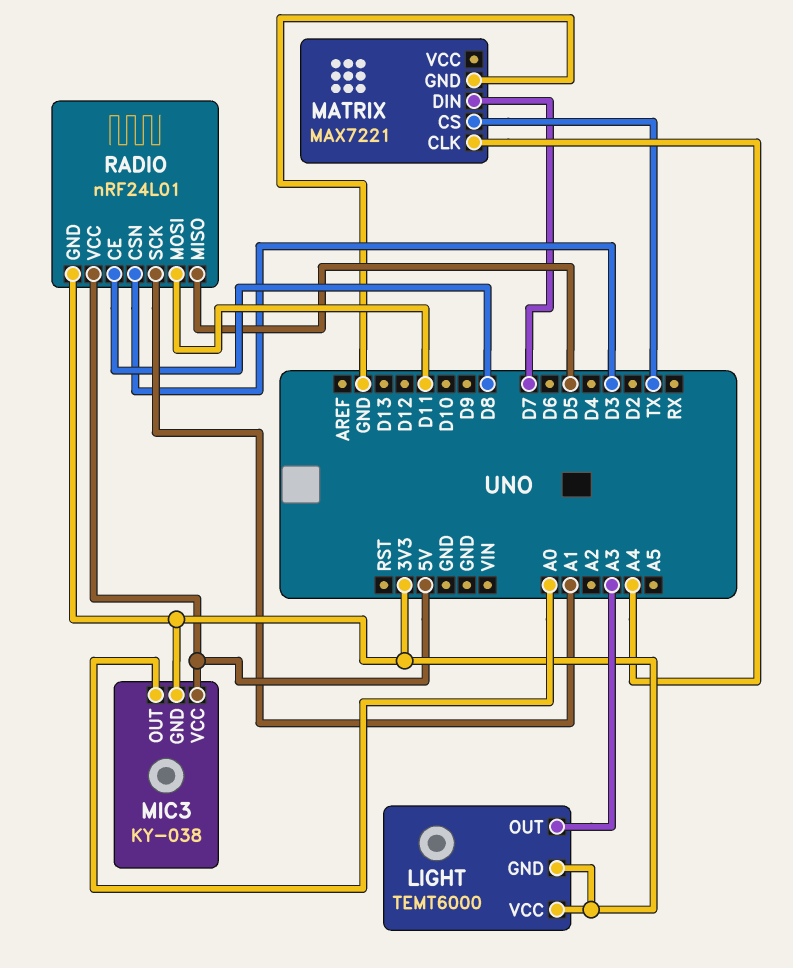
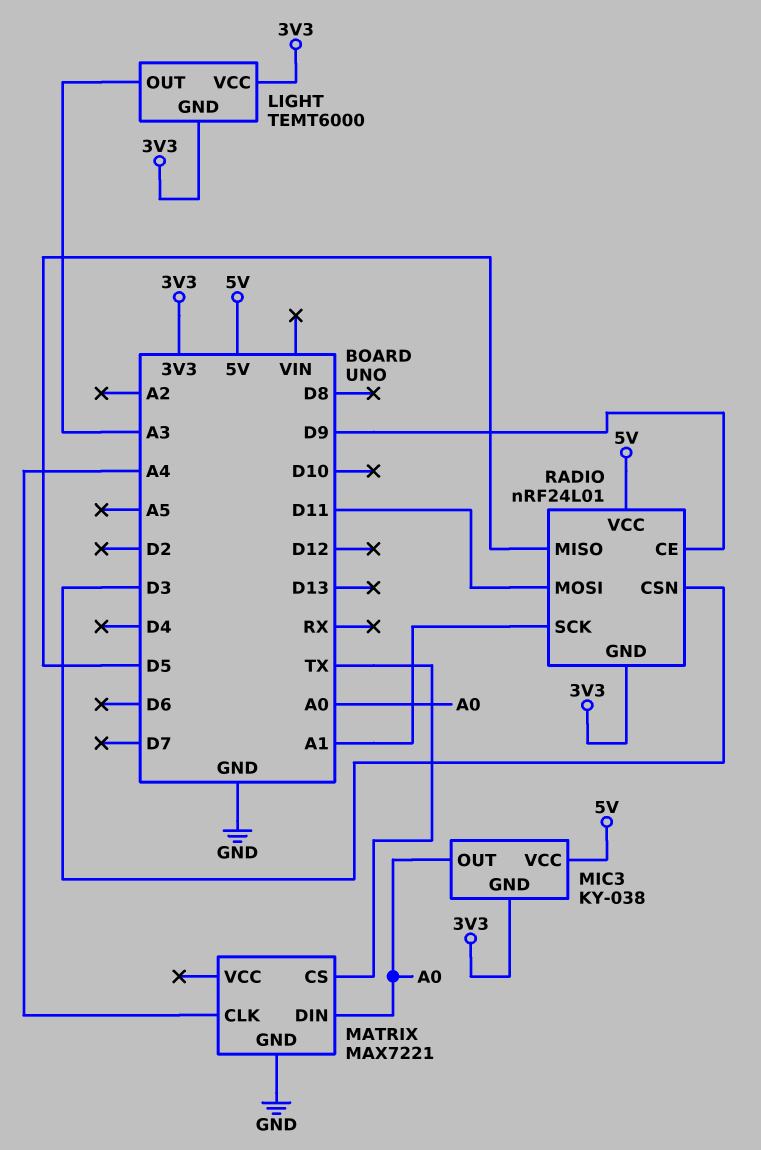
MATRIX pin DIN: D7 -> A0
RADIO pin CE: D8 -> D9

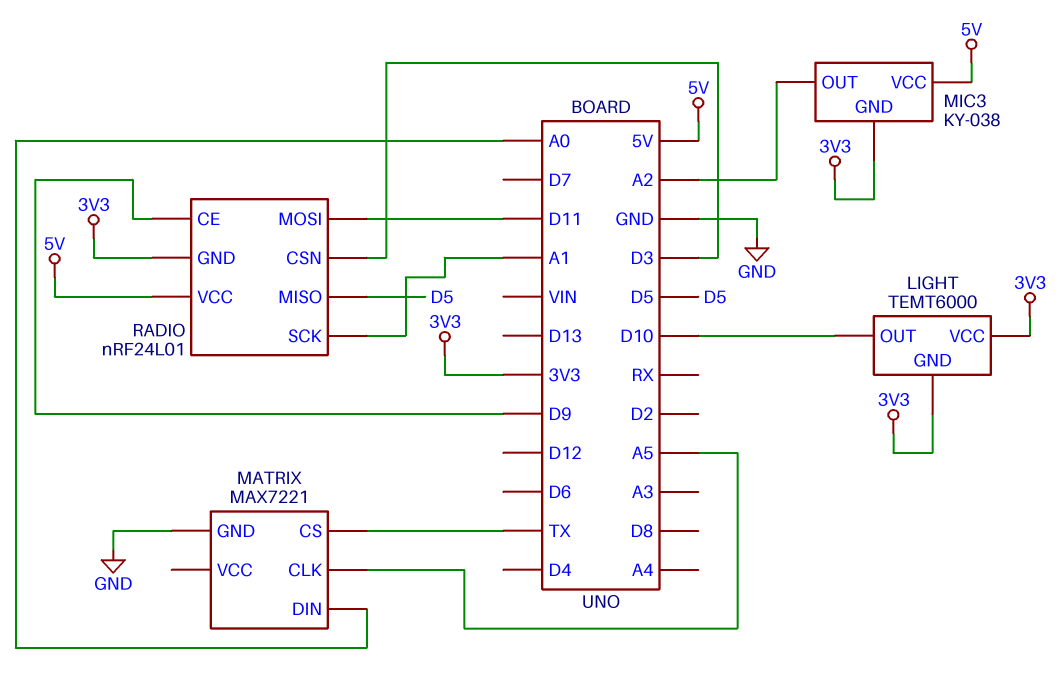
LIGHT pin OUT: A3 -> D10
MATRIX pin CLK: A4 -> A5
MIC3 pin OUT: A0 -> A2

